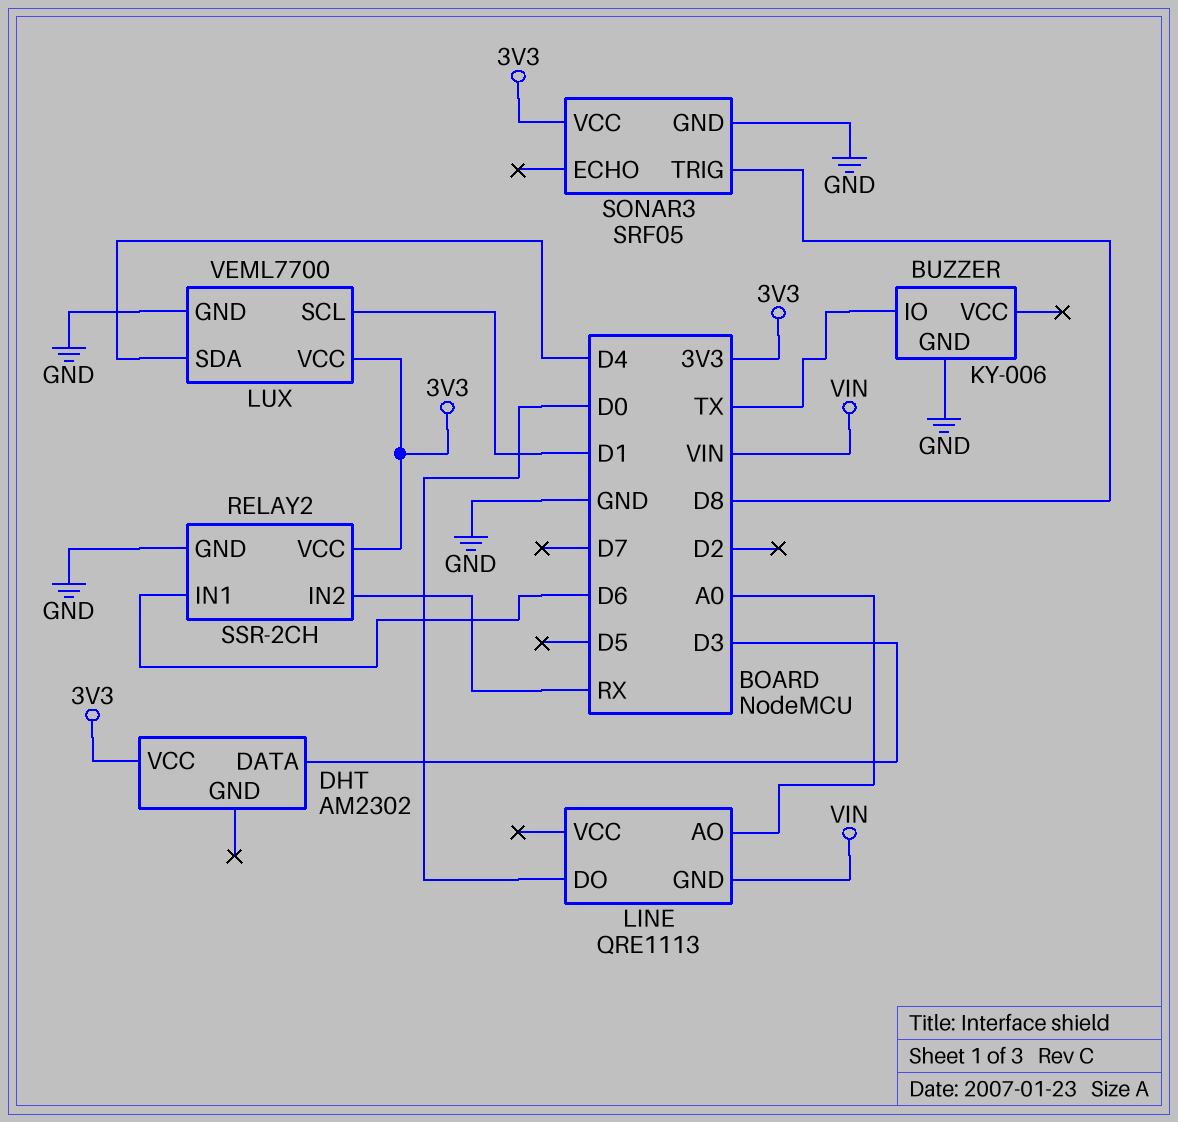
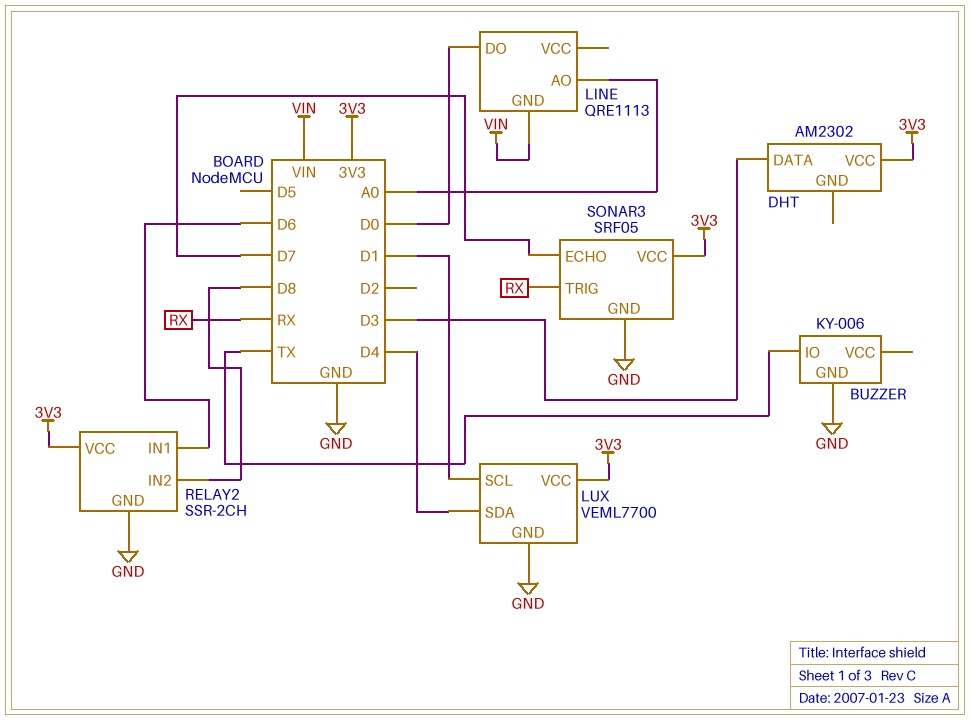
RELAY2 pin IN2: RX -> D8
SONAR3 pin ECHO: none -> D7
SONAR3 pin TRIG: D8 -> RX

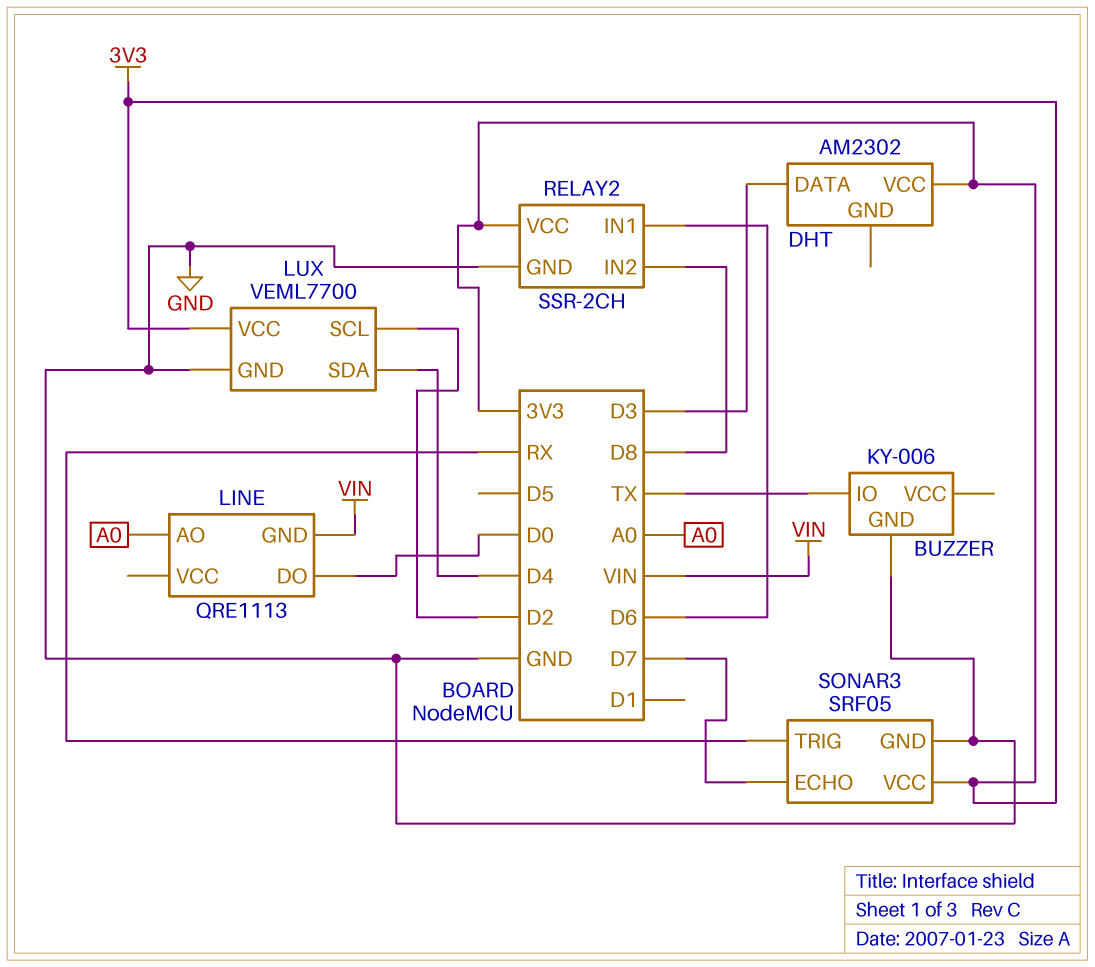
LUX pin SCL: D1 -> D2

